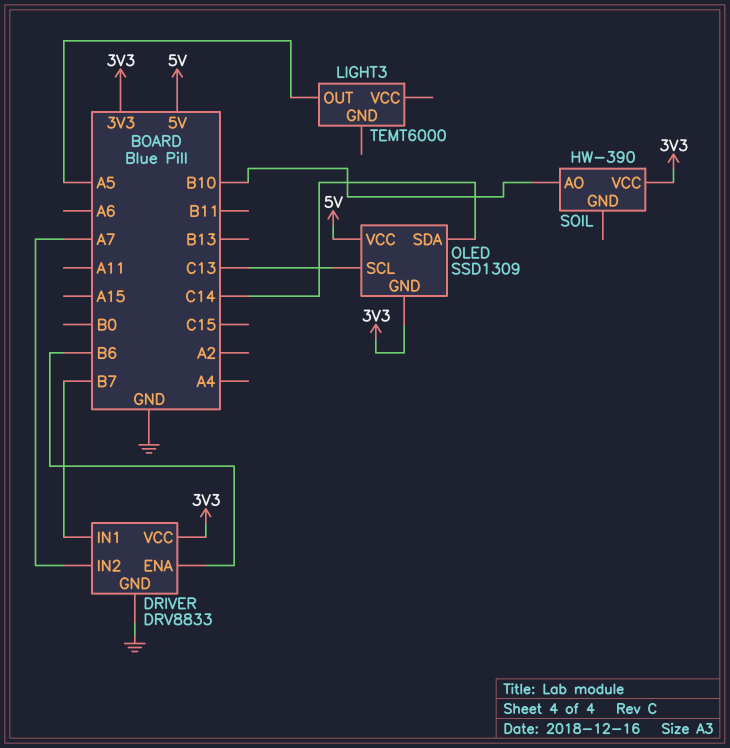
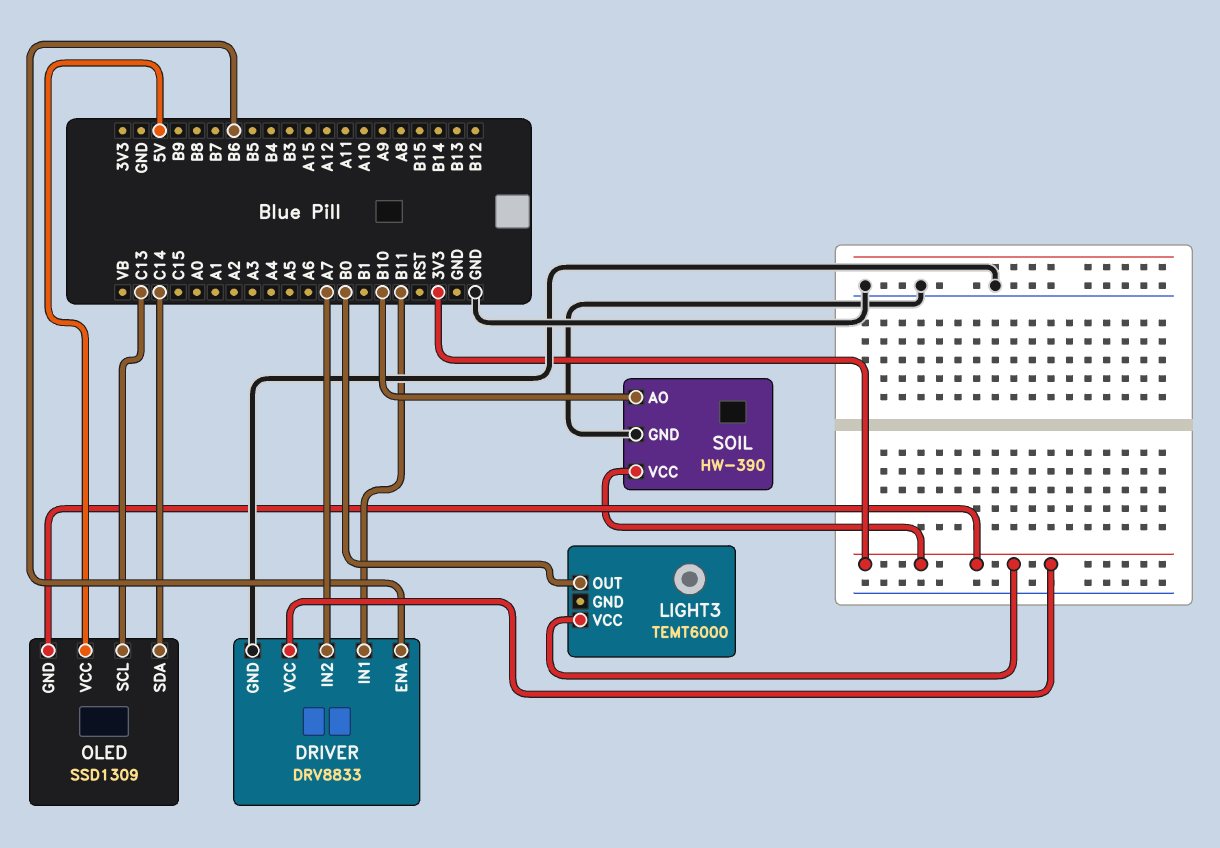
DRIVER pin IN1: B7 -> B11
LIGHT3 pin OUT: A5 -> B0
LIGHT3 pin VCC: none -> 3V3
SOIL pin GND: none -> GND

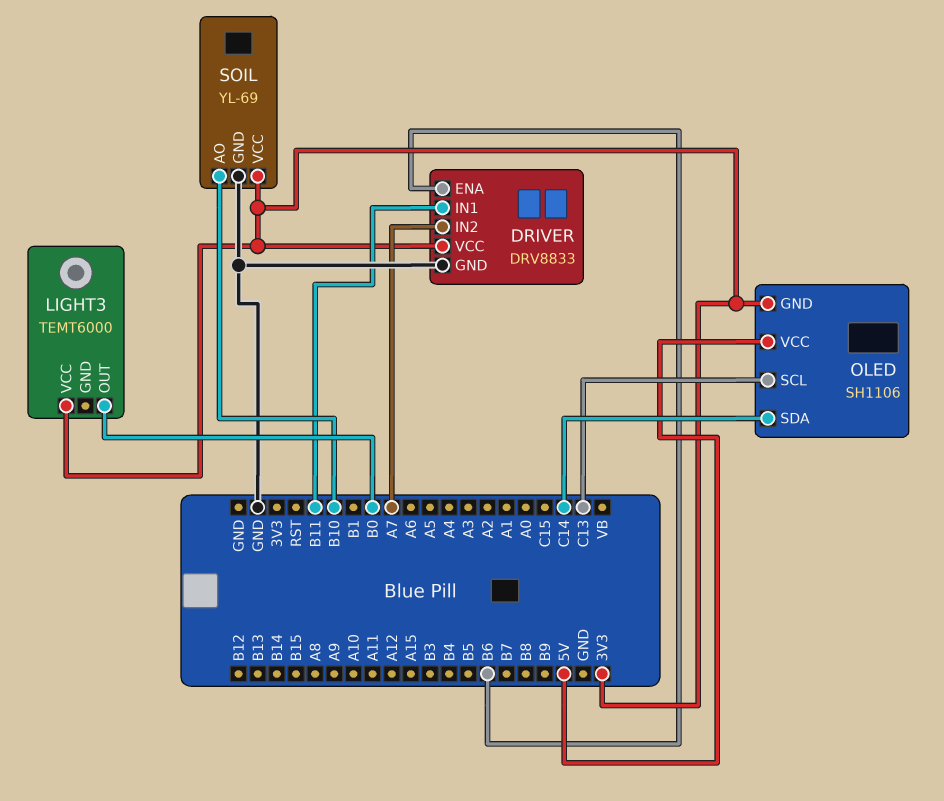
OLED: SSD1309 -> SH1106
SOIL: HW-390 -> YL-69

